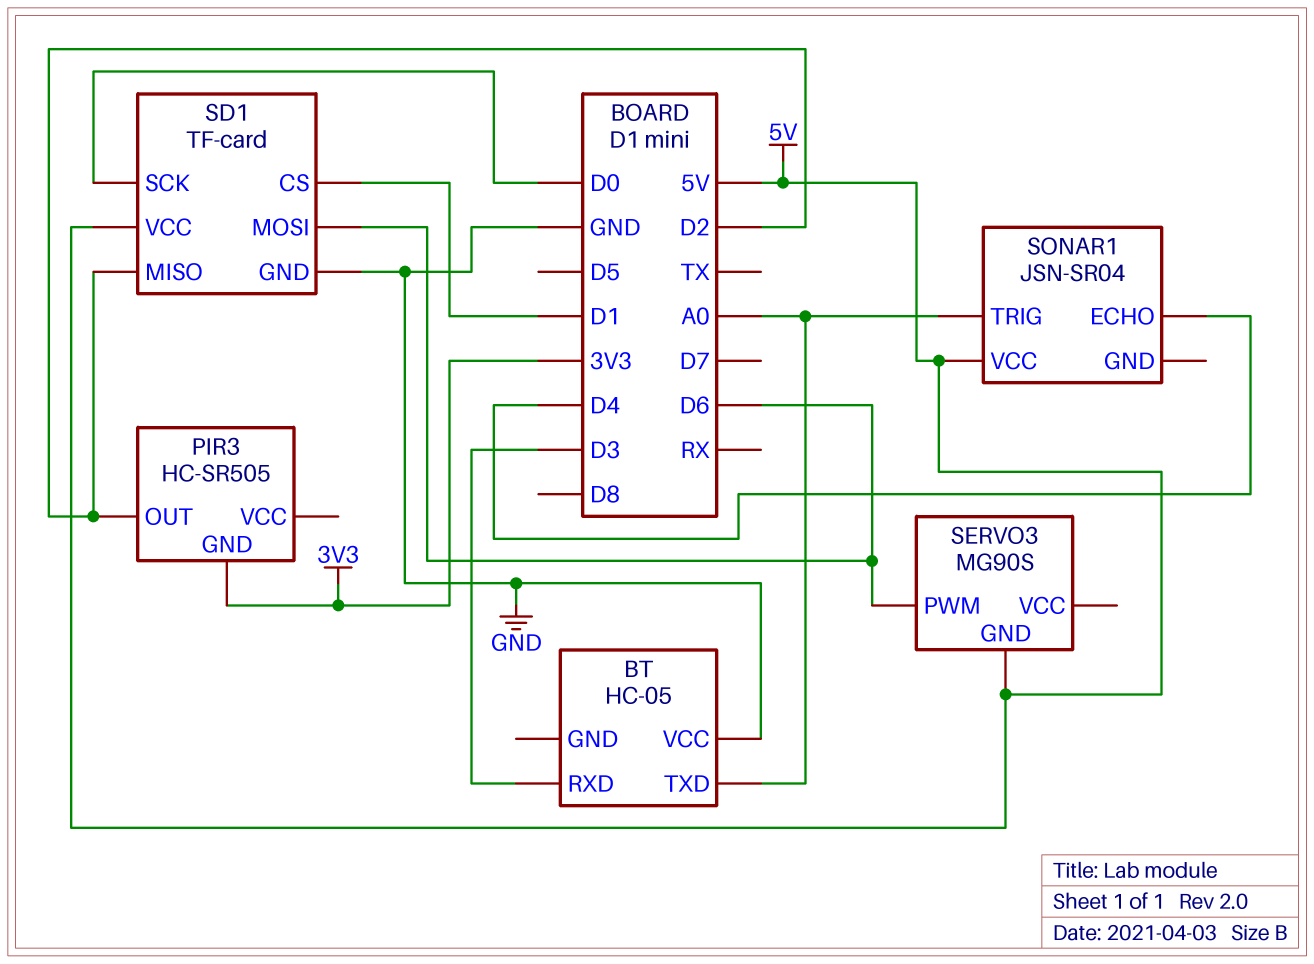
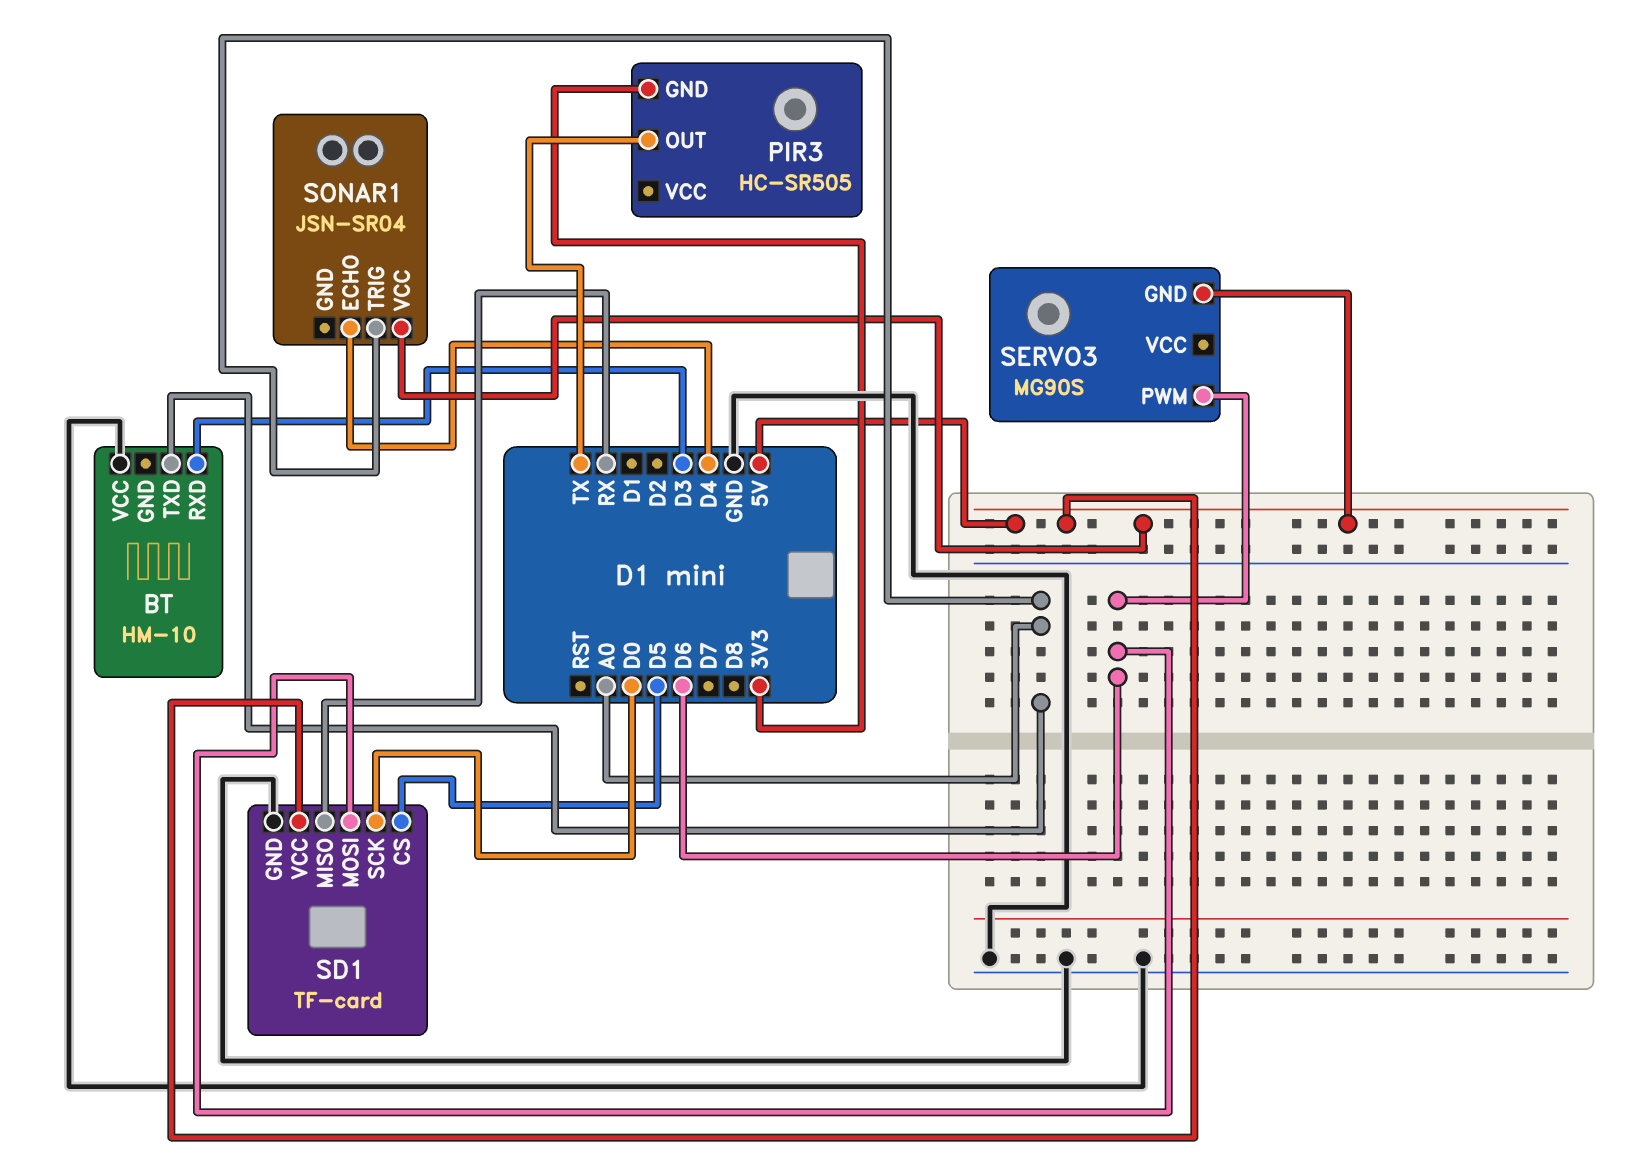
BT: HC-05 -> HM-10
PIR3 pin OUT: D2 -> TX
SD1 pin CS: D1 -> D5
SD1 pin MISO: D2 -> RX

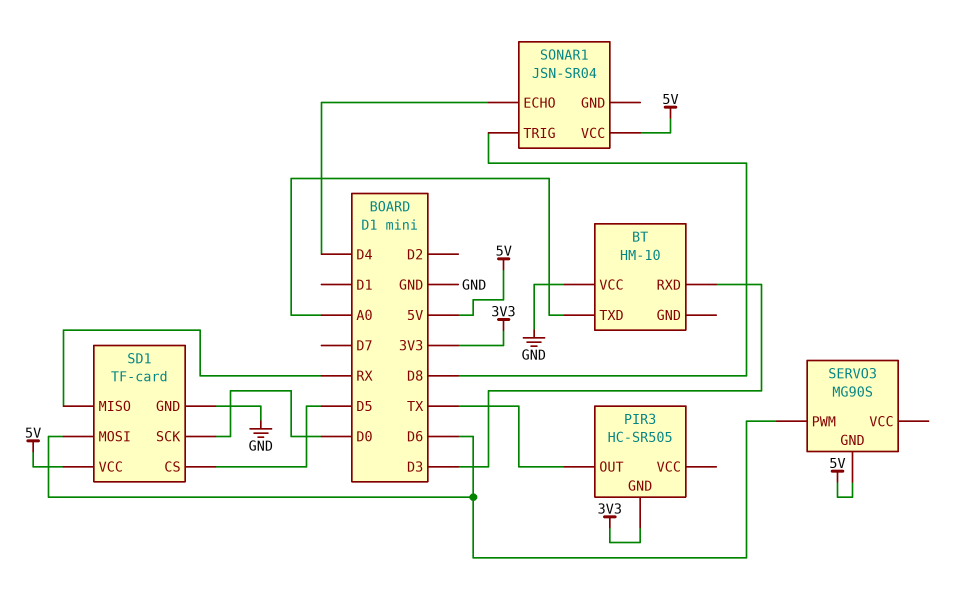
SONAR1 pin TRIG: A0 -> D8

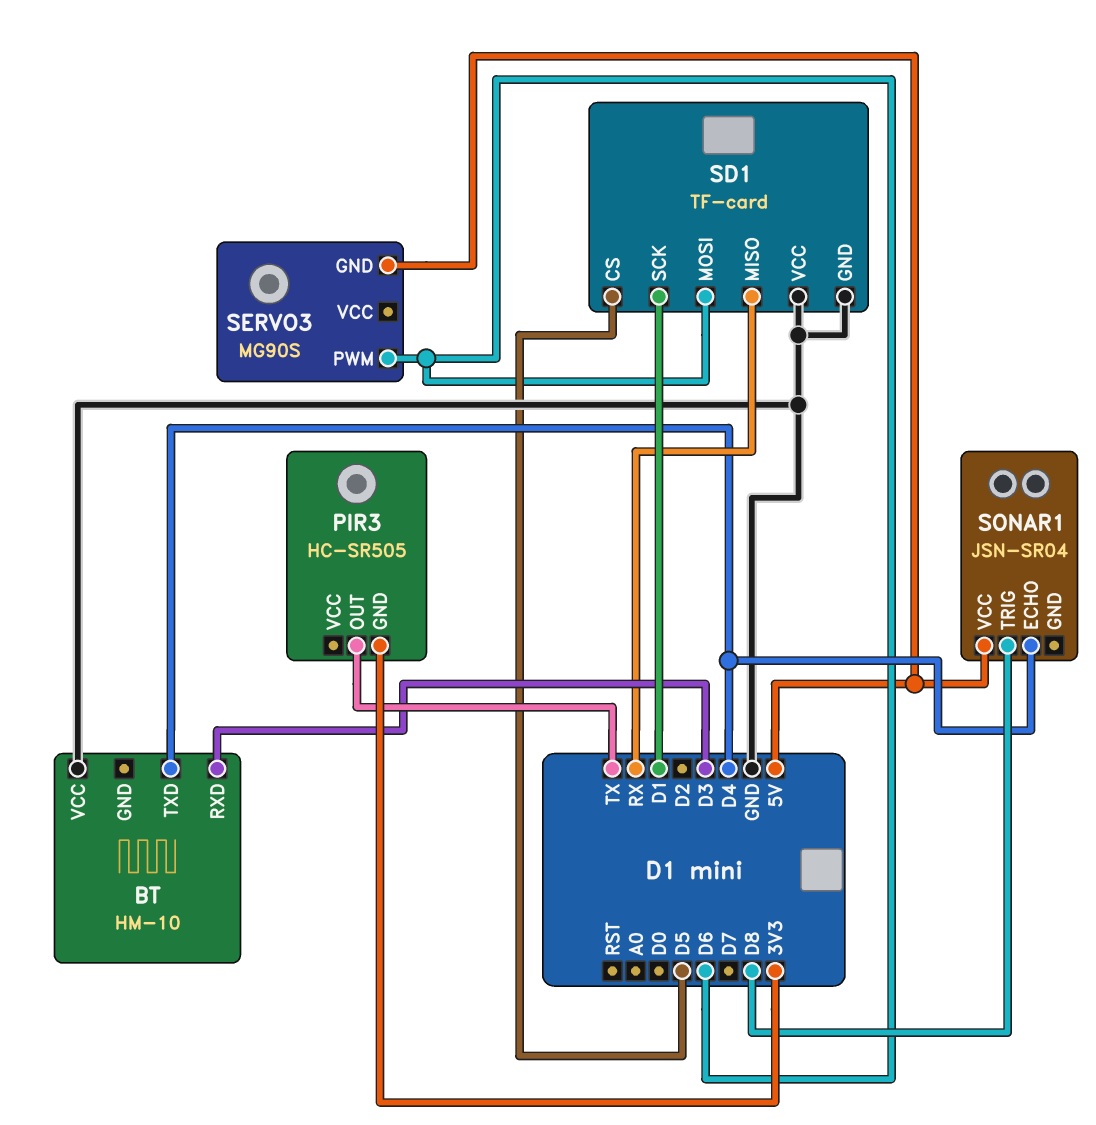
BT pin TXD: A0 -> D4
SD1 pin SCK: D0 -> D1
SD1 pin VCC: 5V -> GND

